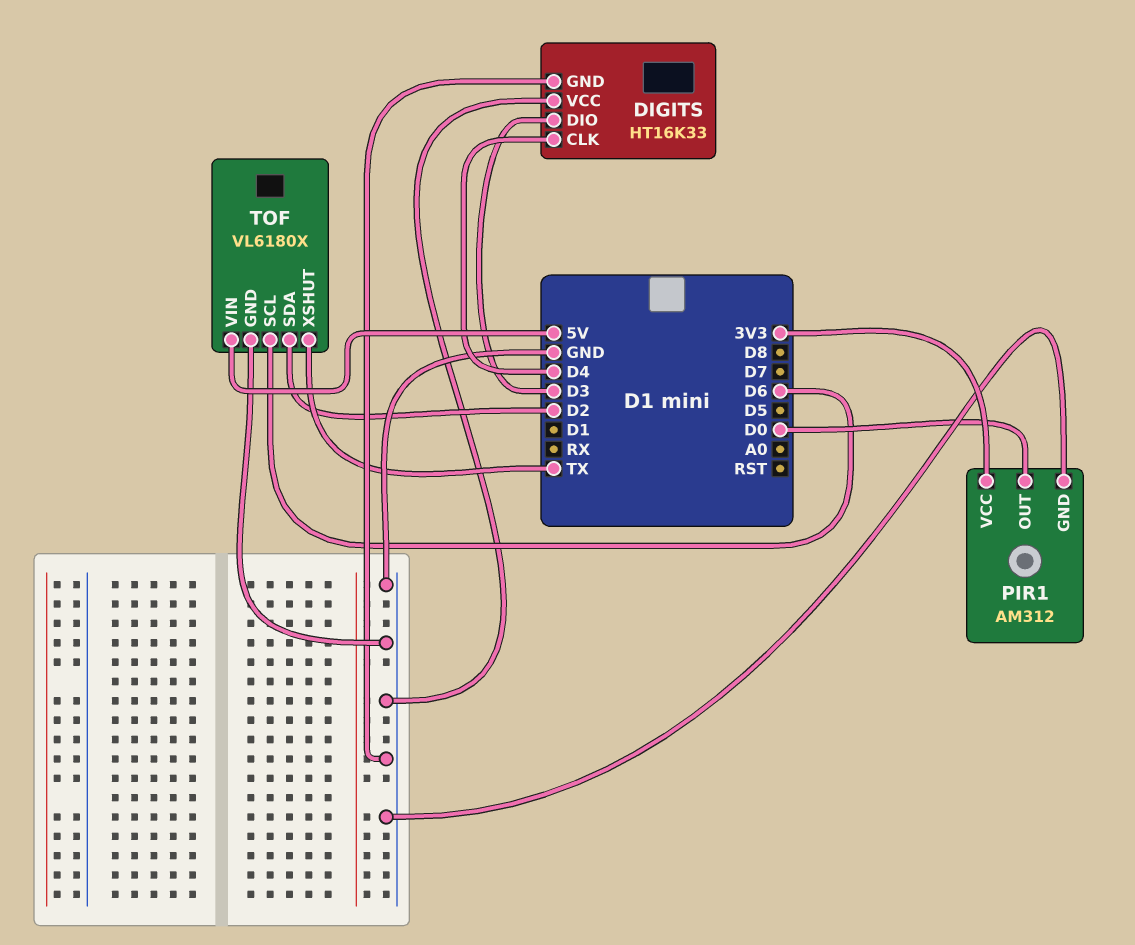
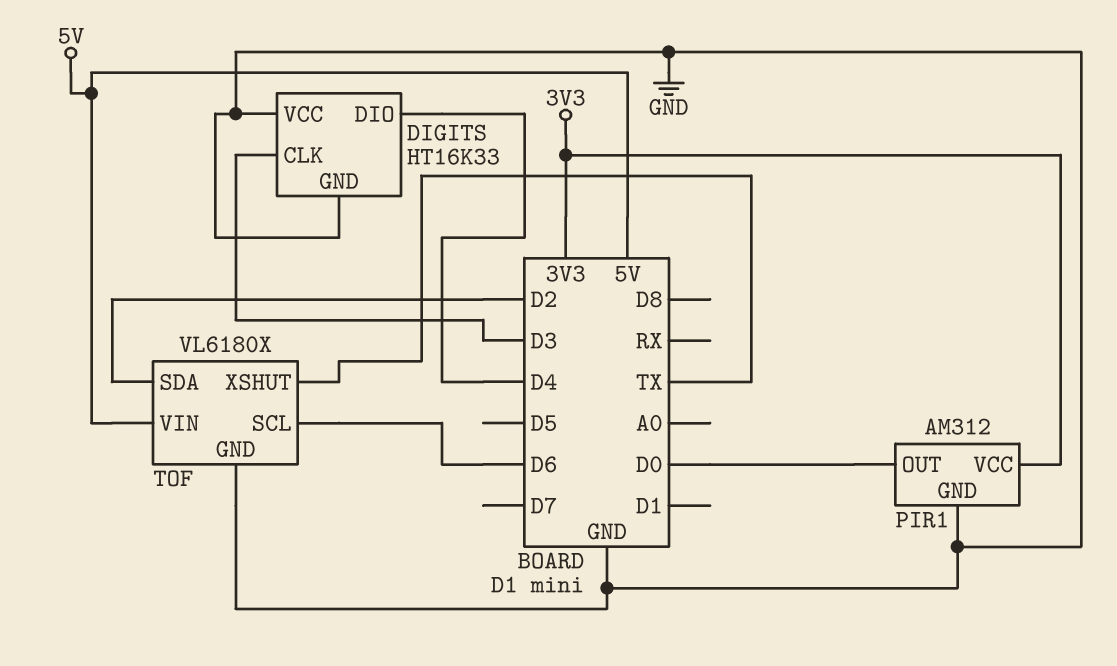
DIGITS pin CLK: D4 -> D3
DIGITS pin DIO: D3 -> D4

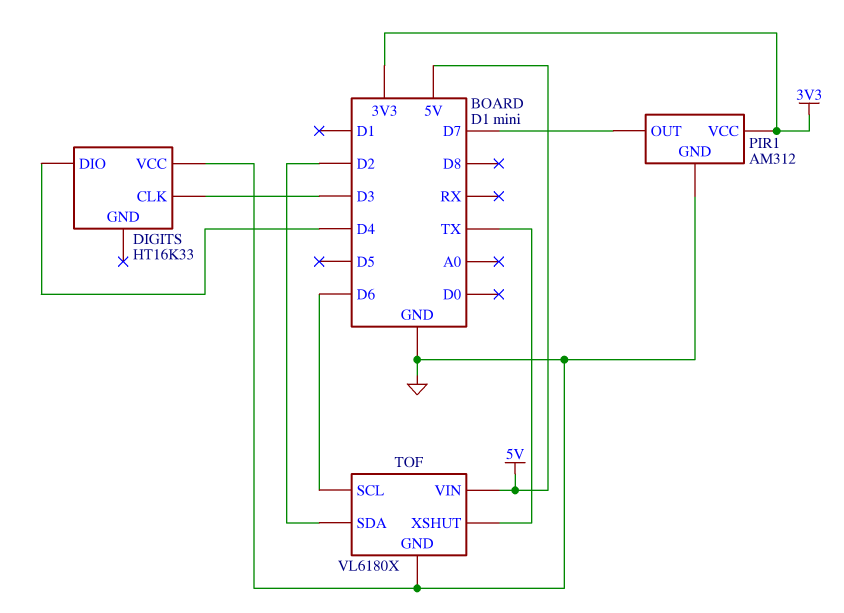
DIGITS pin GND: GND -> none
PIR1 pin OUT: D0 -> D7

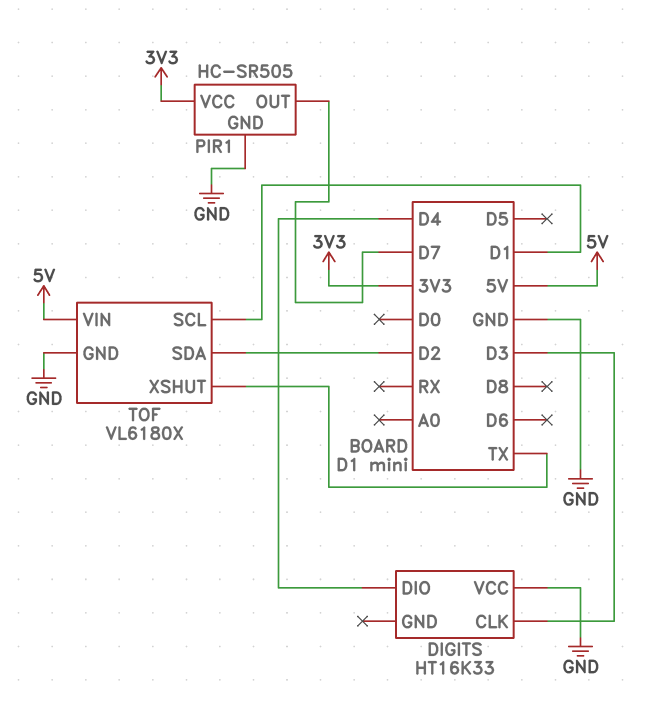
PIR1: AM312 -> HC-SR505
TOF pin SCL: D6 -> D1

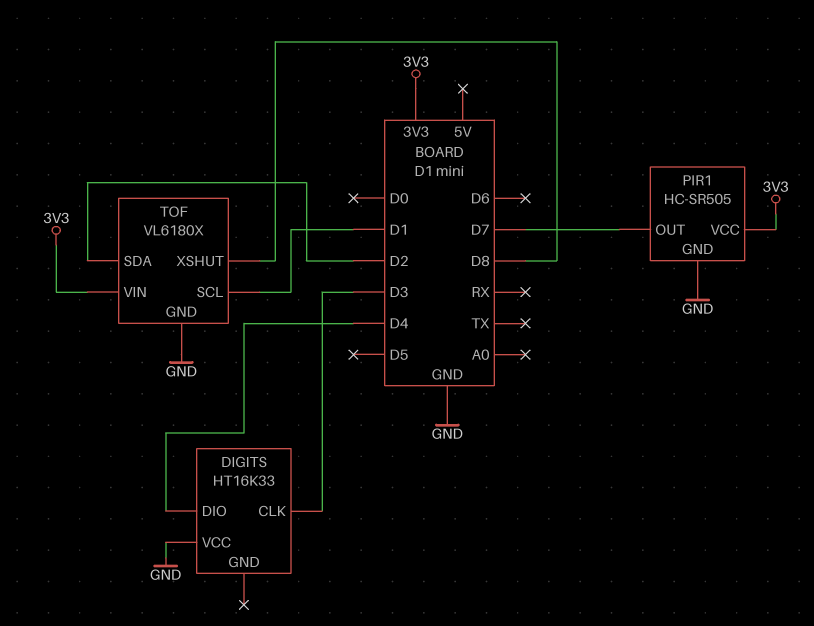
TOF pin VIN: 5V -> 3V3
TOF pin XSHUT: TX -> D8

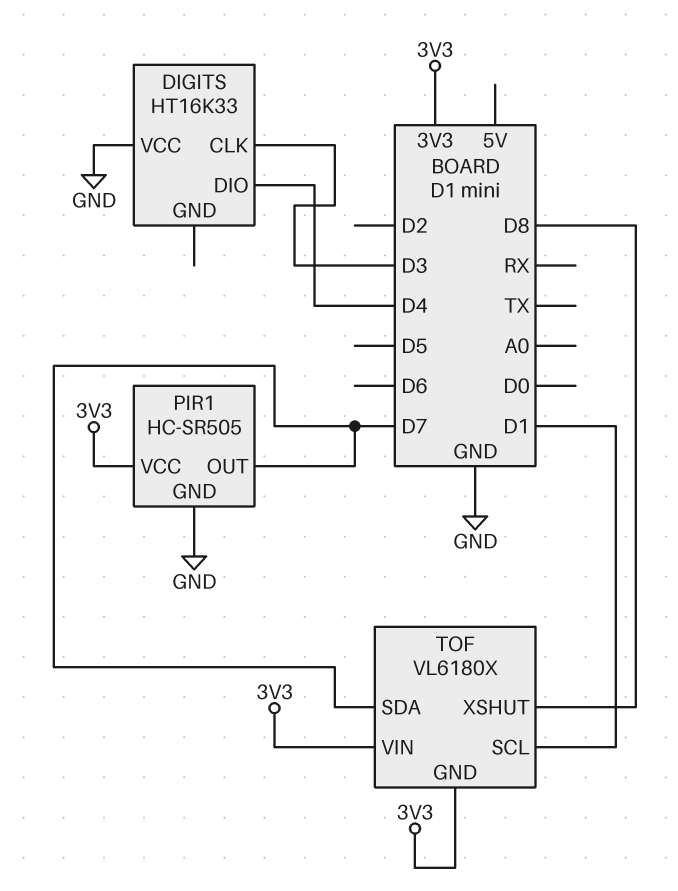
TOF pin GND: GND -> 3V3
TOF pin SDA: D2 -> D7

